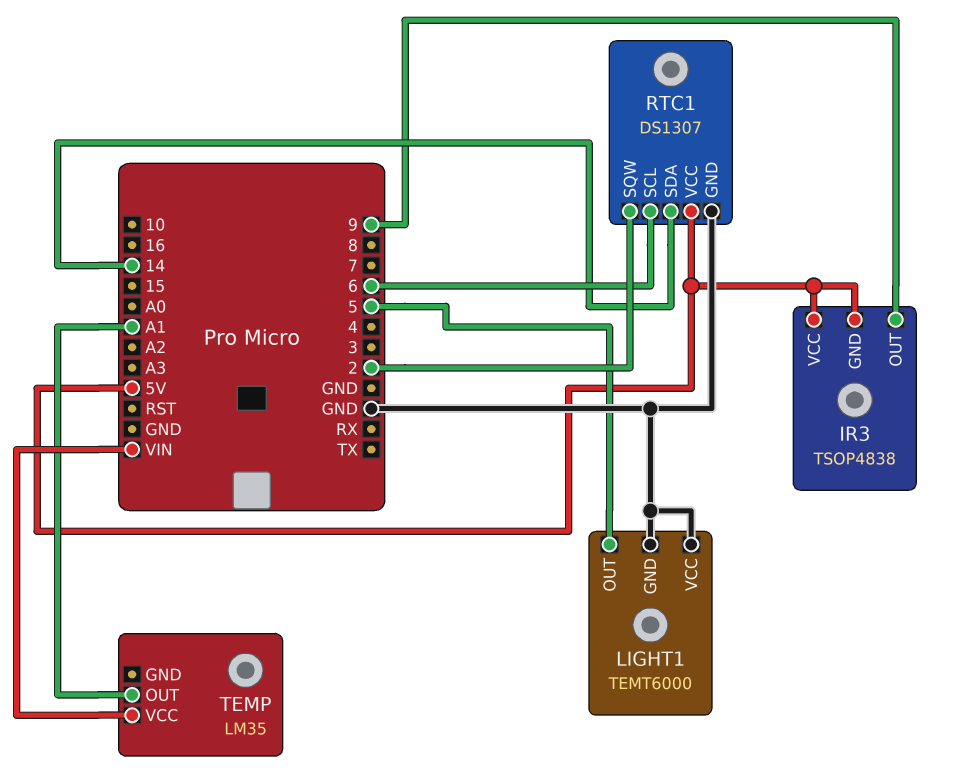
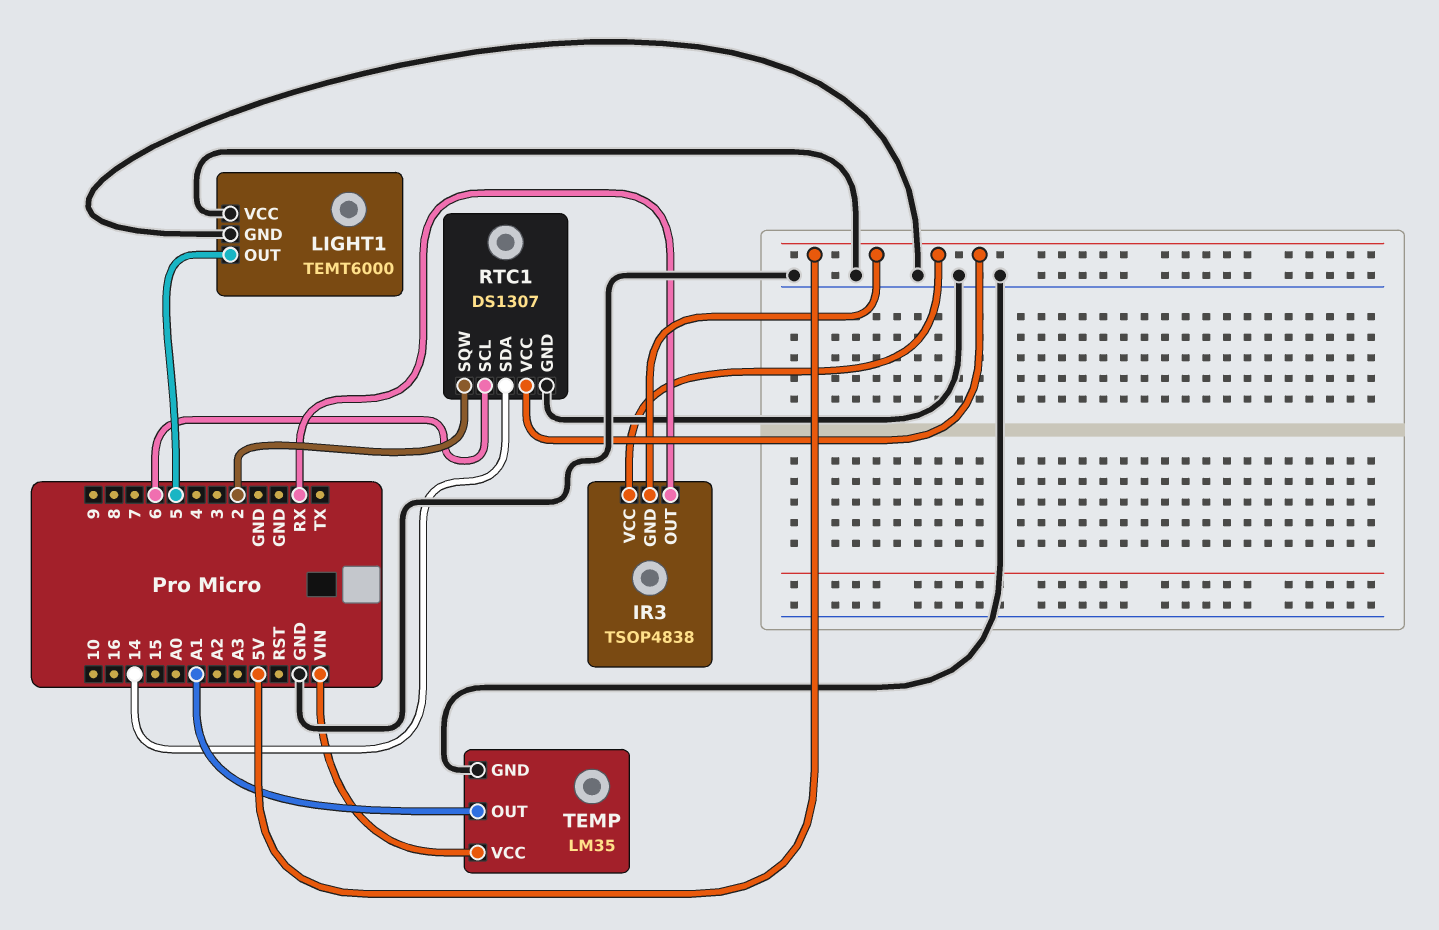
IR3 pin OUT: 9 -> RX
TEMP pin GND: none -> GND

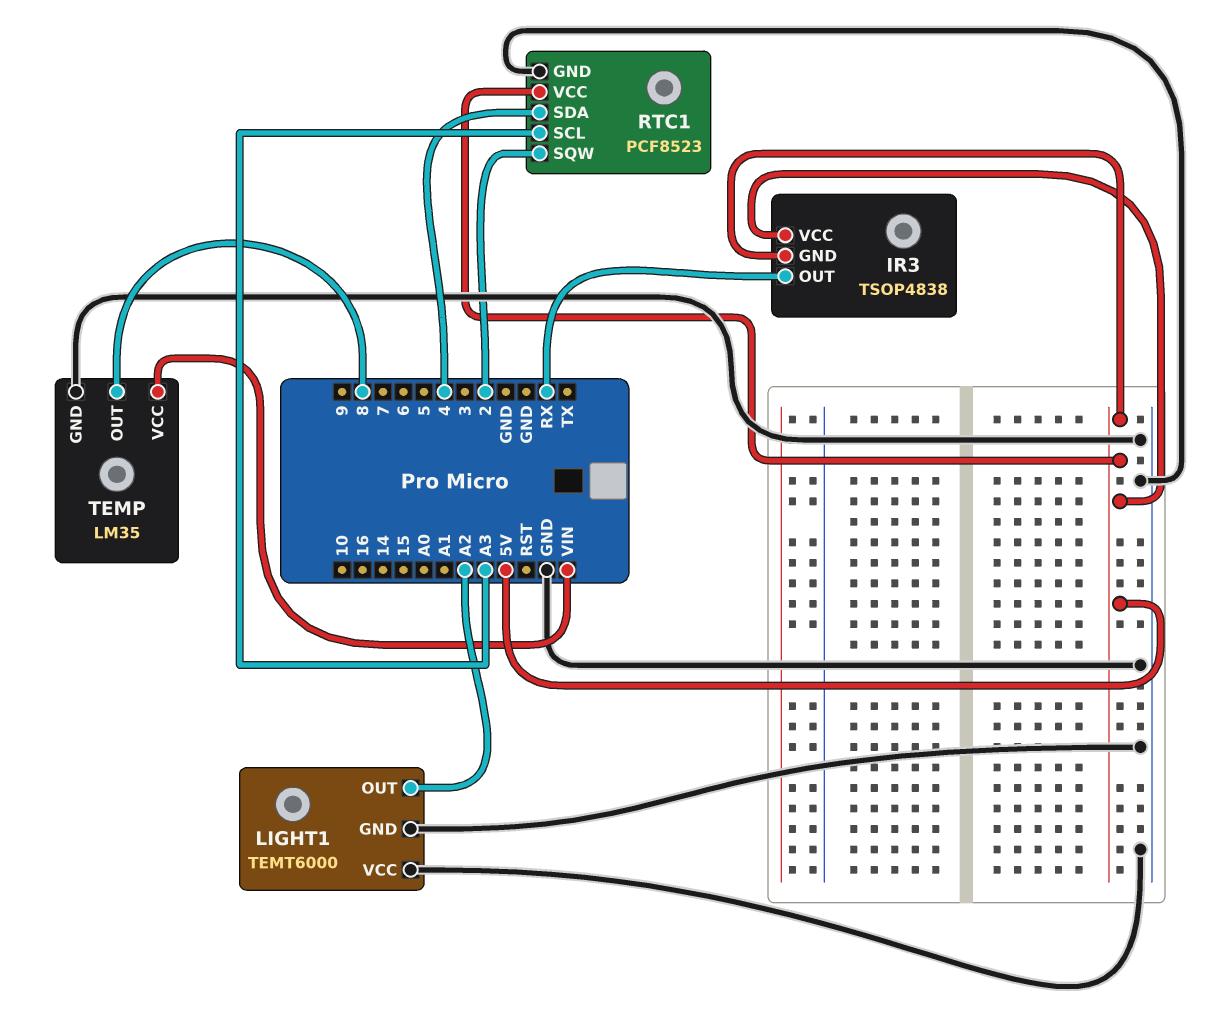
LIGHT1 pin OUT: 5 -> A2
RTC1: DS1307 -> PCF8523
RTC1 pin SCL: 6 -> A3
RTC1 pin SDA: 14 -> 4
TEMP pin OUT: A1 -> 8

